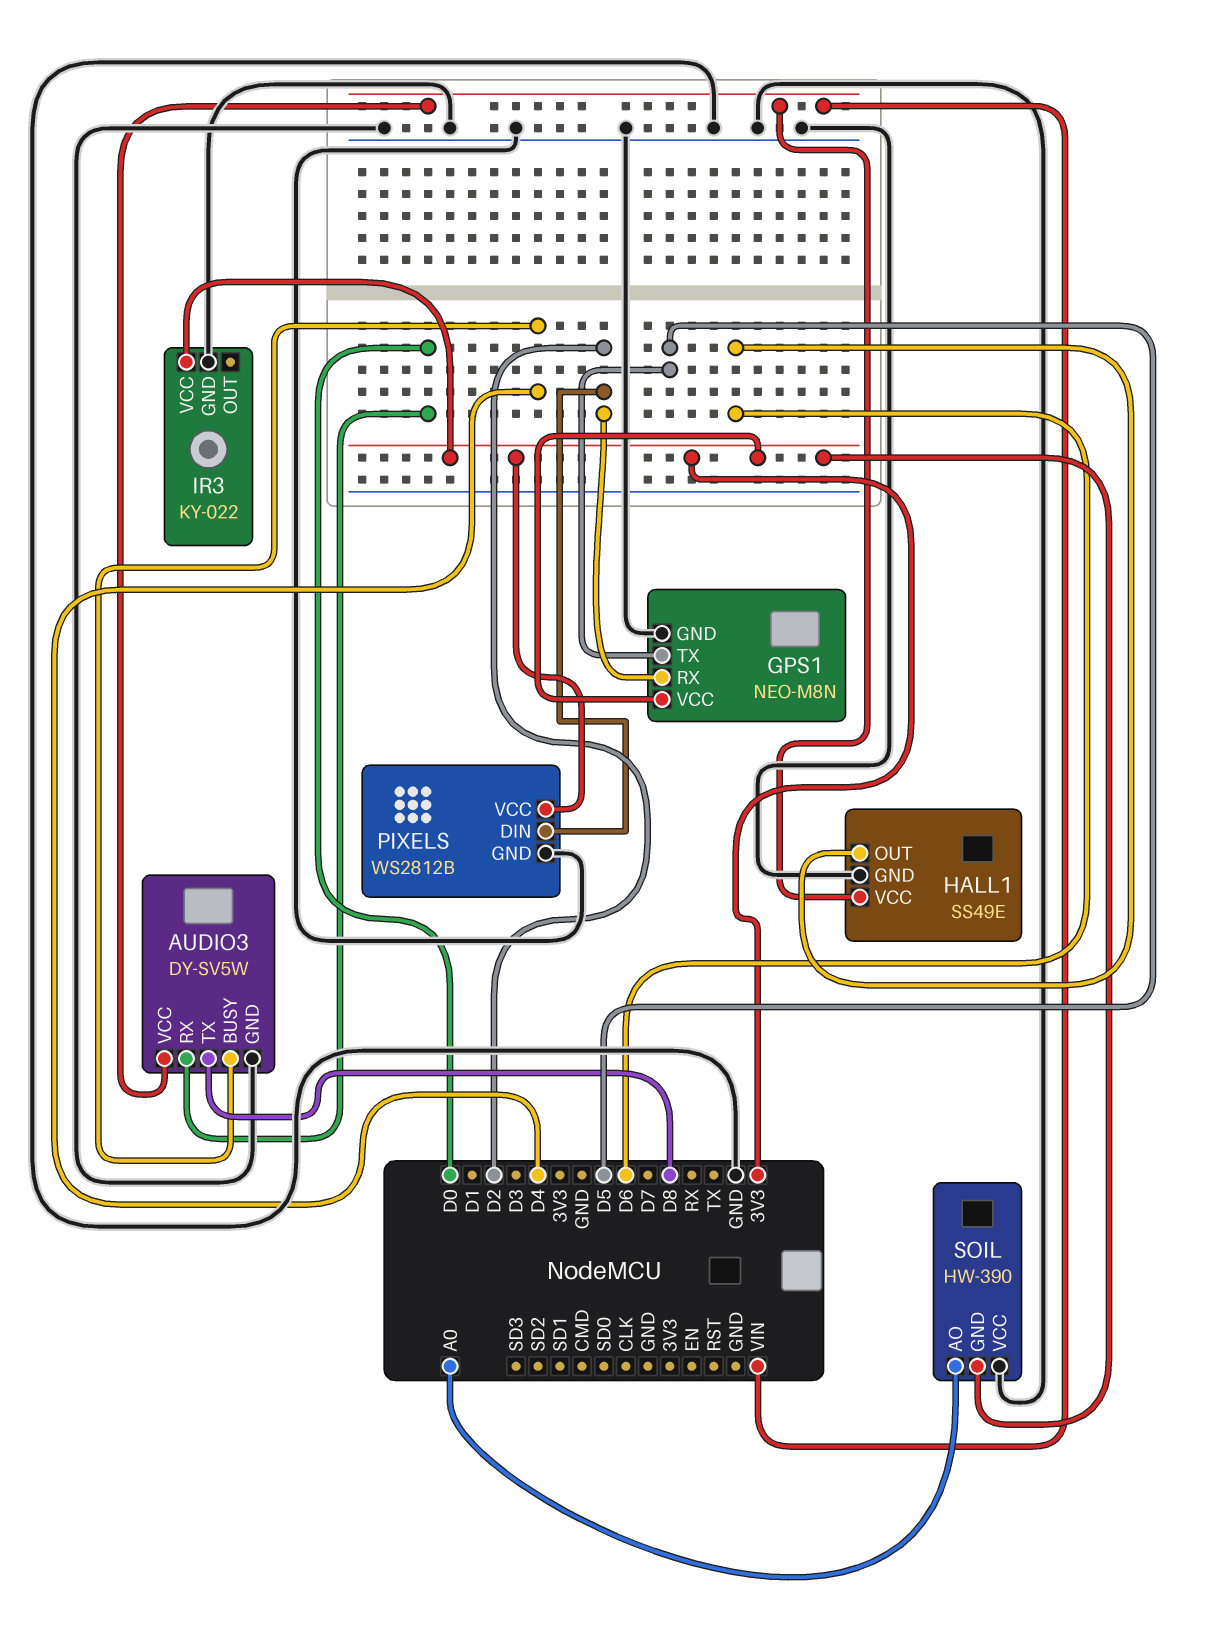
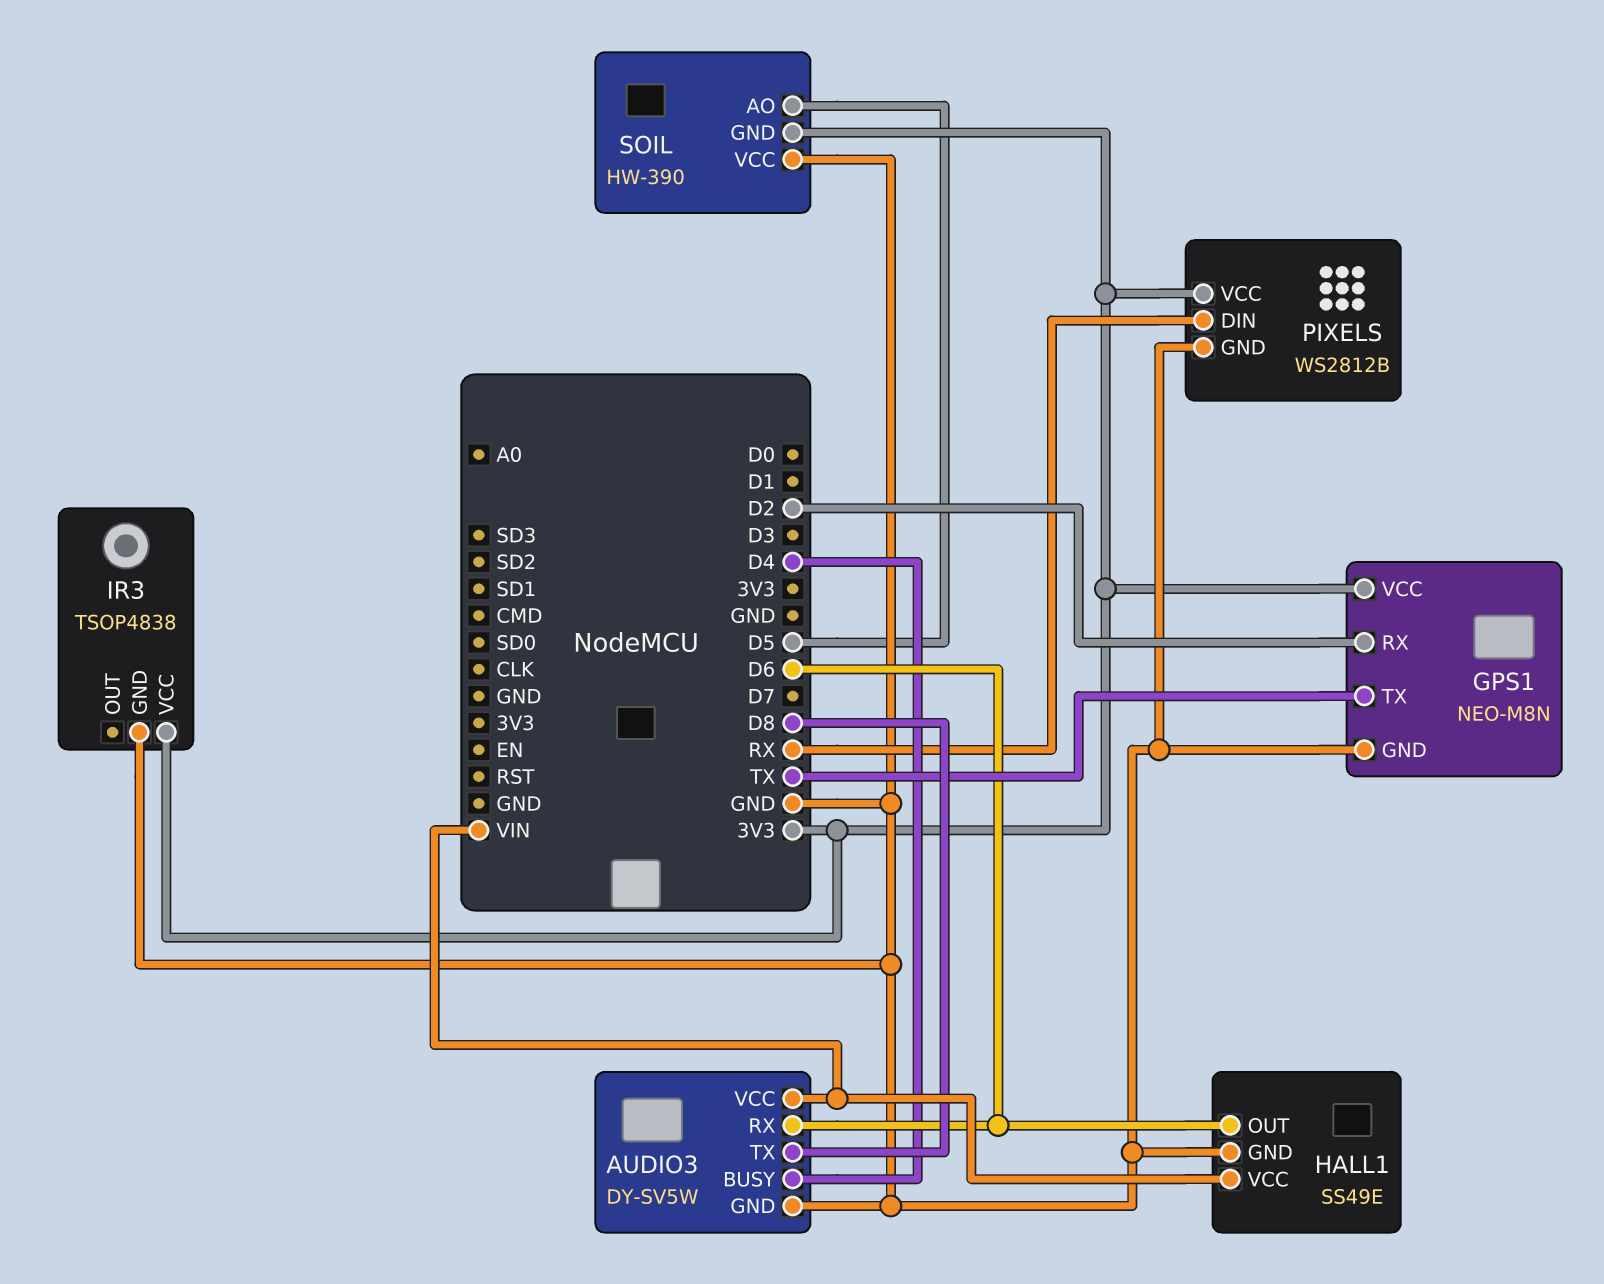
AUDIO3 pin RX: D0 -> D6
GPS1 pin TX: D5 -> TX
IR3: KY-022 -> TSOP4838
PIXELS pin DIN: D2 -> RX
SOIL pin AO: A0 -> D5

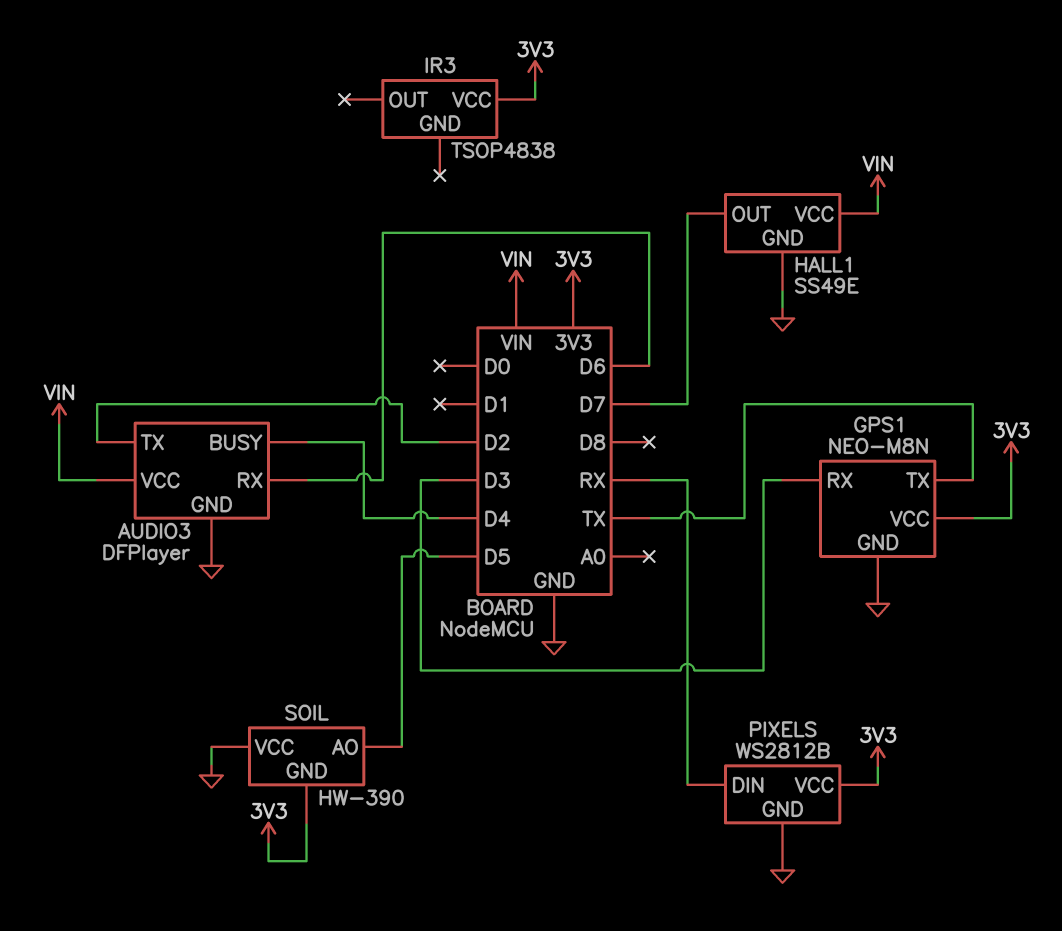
AUDIO3: DY-SV5W -> DFPlayer
AUDIO3 pin TX: D8 -> D2
GPS1 pin RX: D2 -> D3
HALL1 pin OUT: D6 -> D7
IR3 pin GND: GND -> none

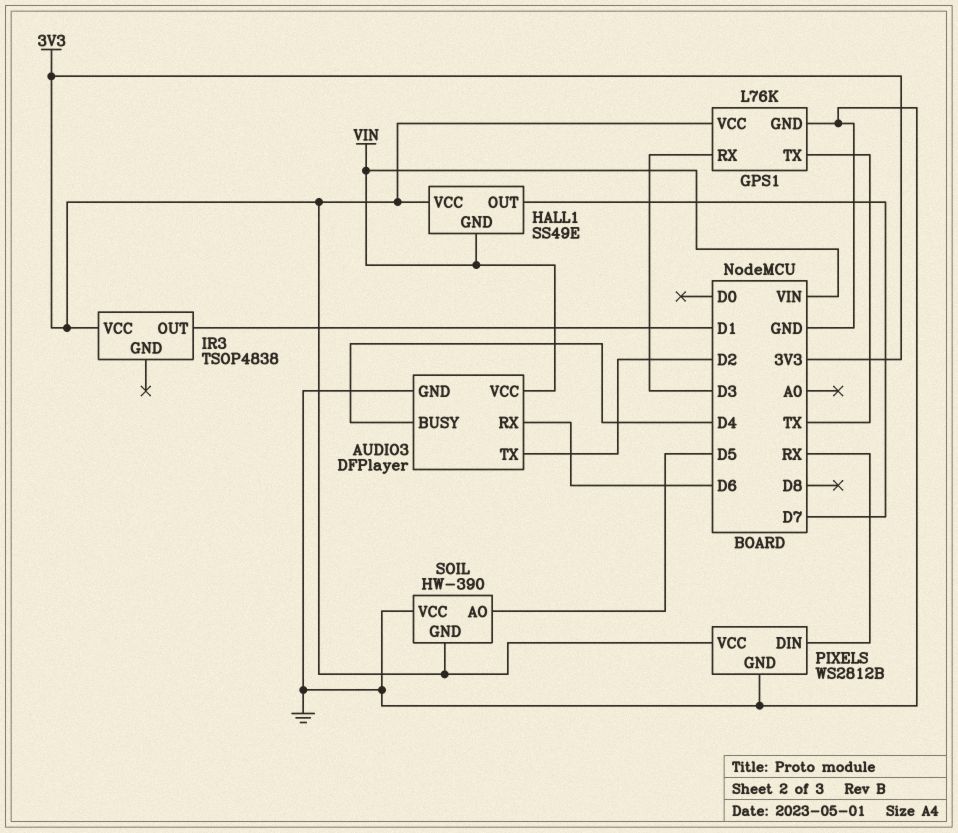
GPS1: NEO-M8N -> L76K
HALL1 pin GND: GND -> VIN
HALL1 pin VCC: VIN -> 3V3
IR3 pin OUT: none -> D1

